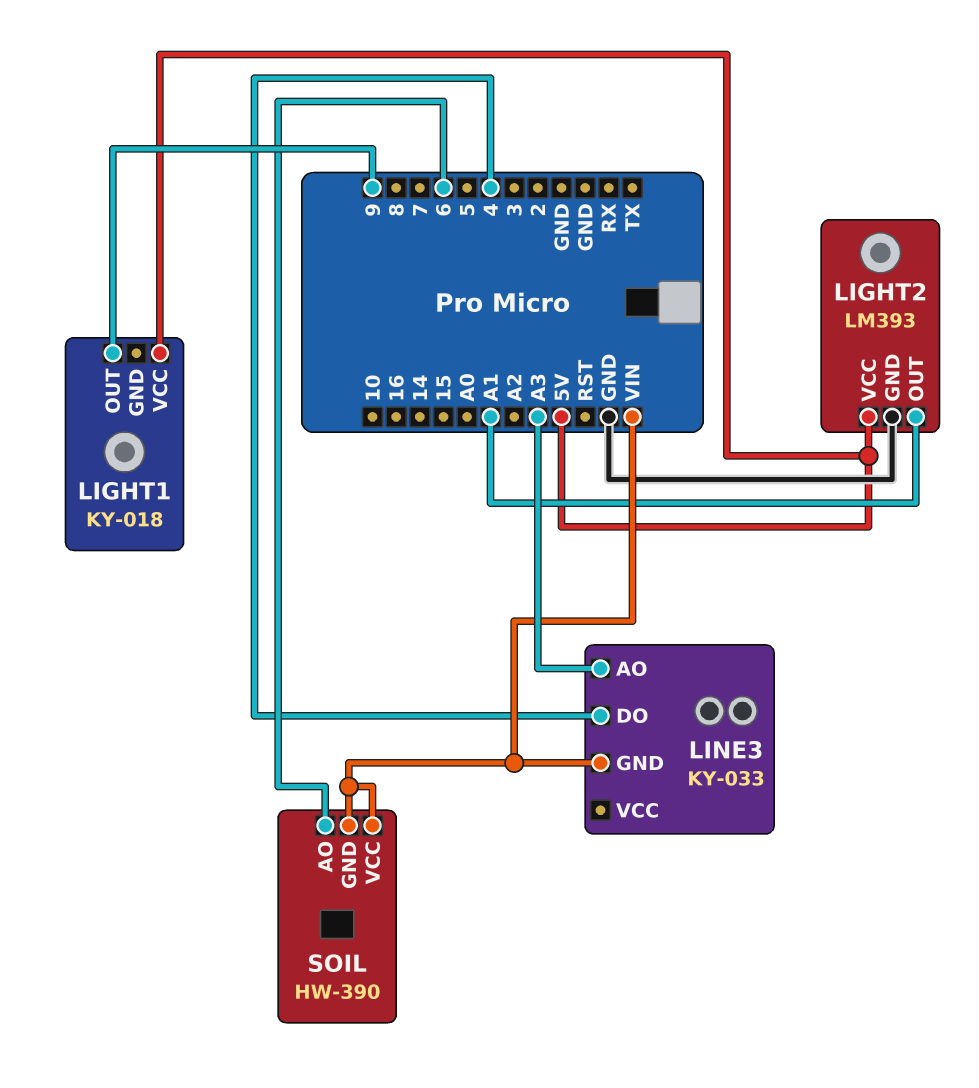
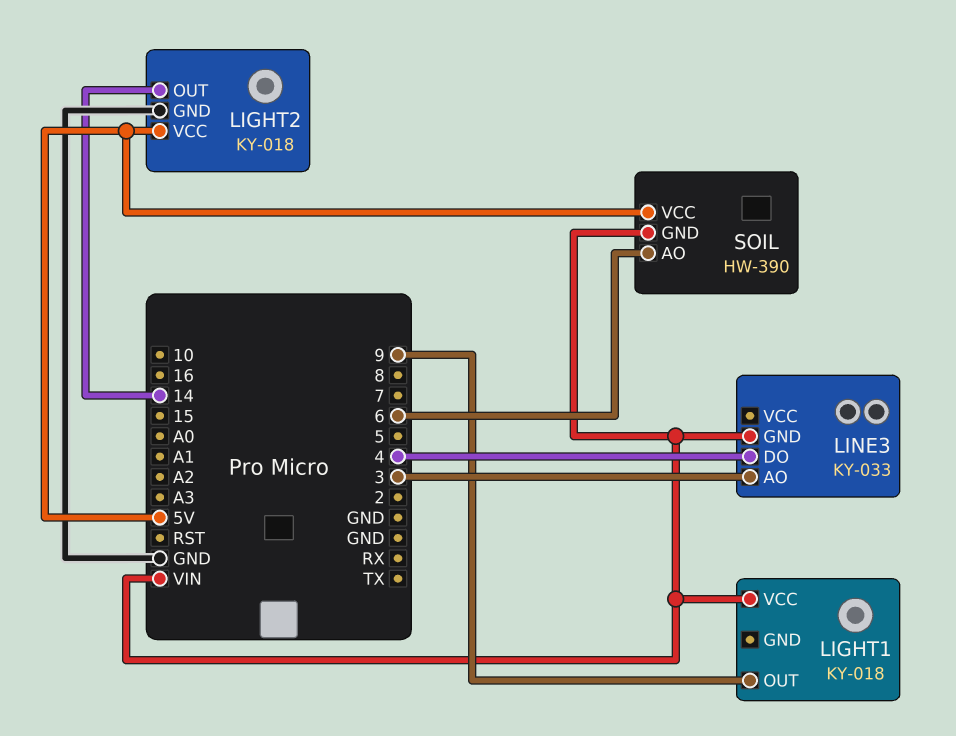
LIGHT1 pin VCC: 5V -> VIN
LIGHT2: LM393 -> KY-018
LIGHT2 pin OUT: A1 -> 14
LINE3 pin AO: A3 -> 3
SOIL pin VCC: VIN -> 5V

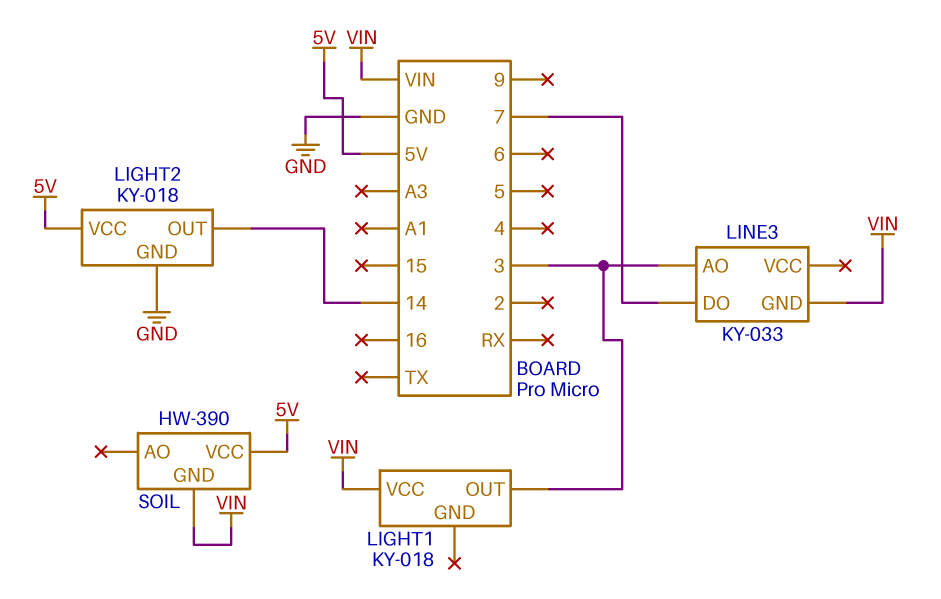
LIGHT1 pin OUT: 9 -> 3
LINE3 pin DO: 4 -> 7
SOIL pin AO: 6 -> none

